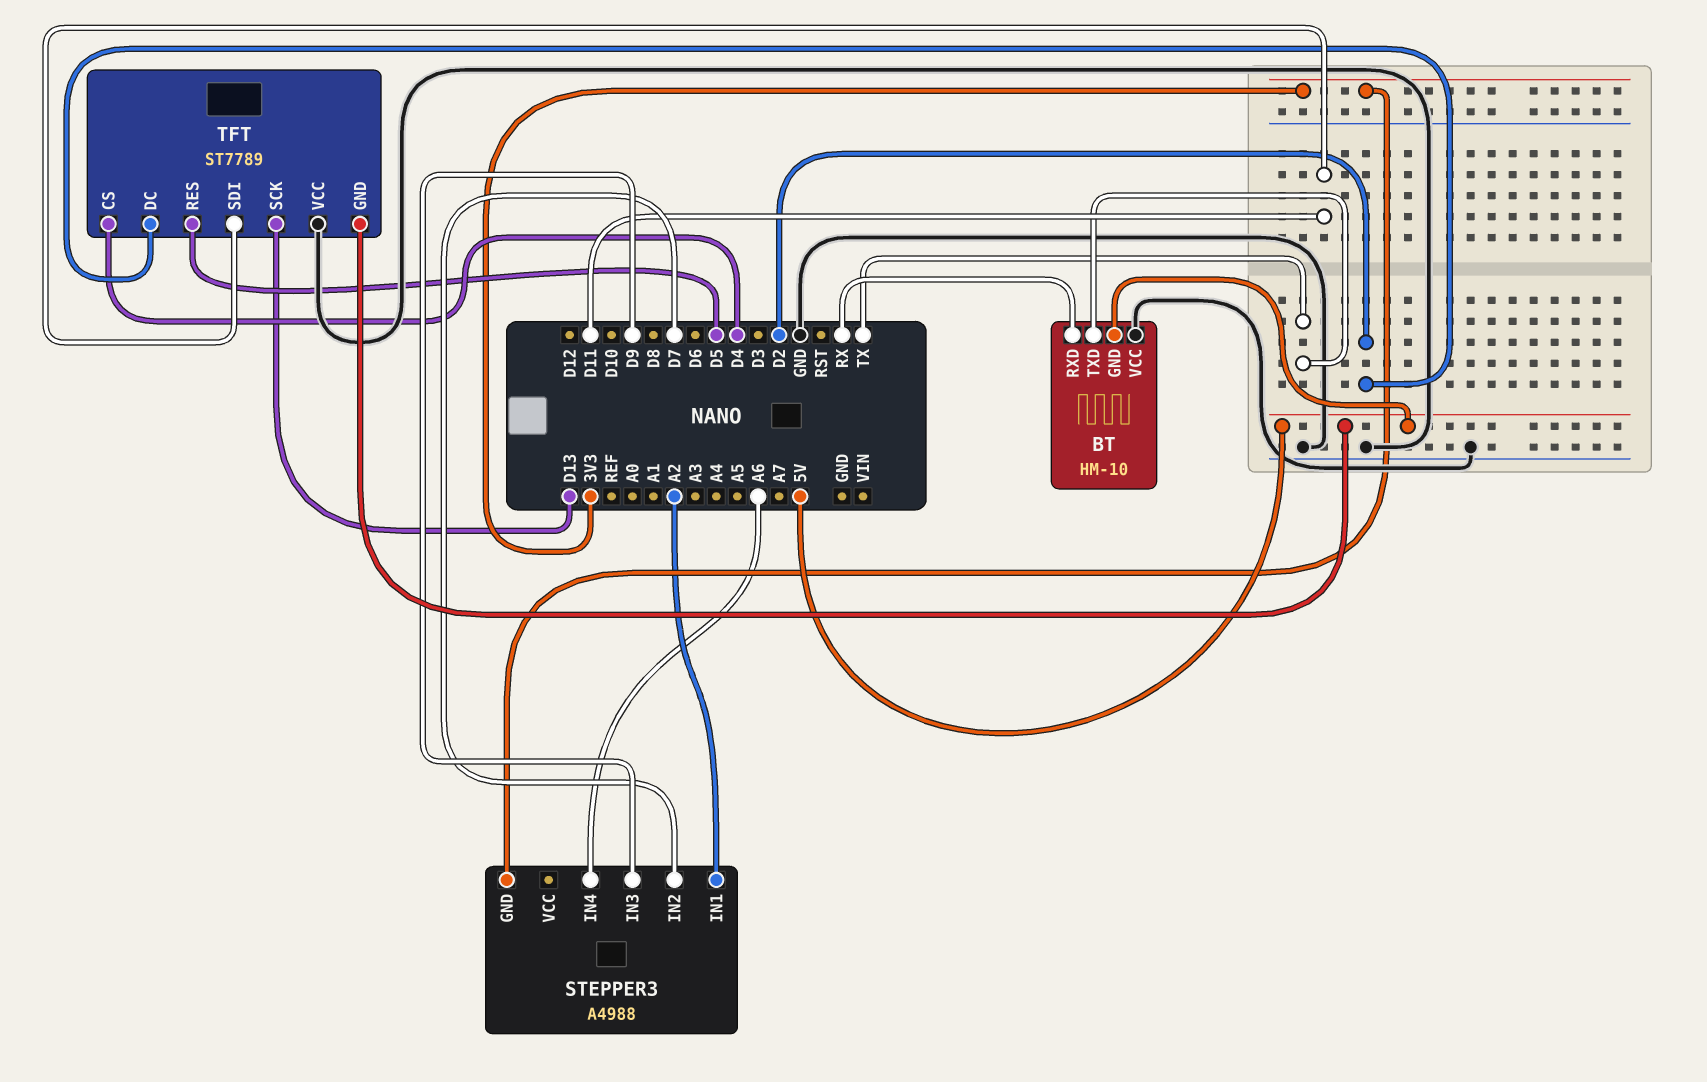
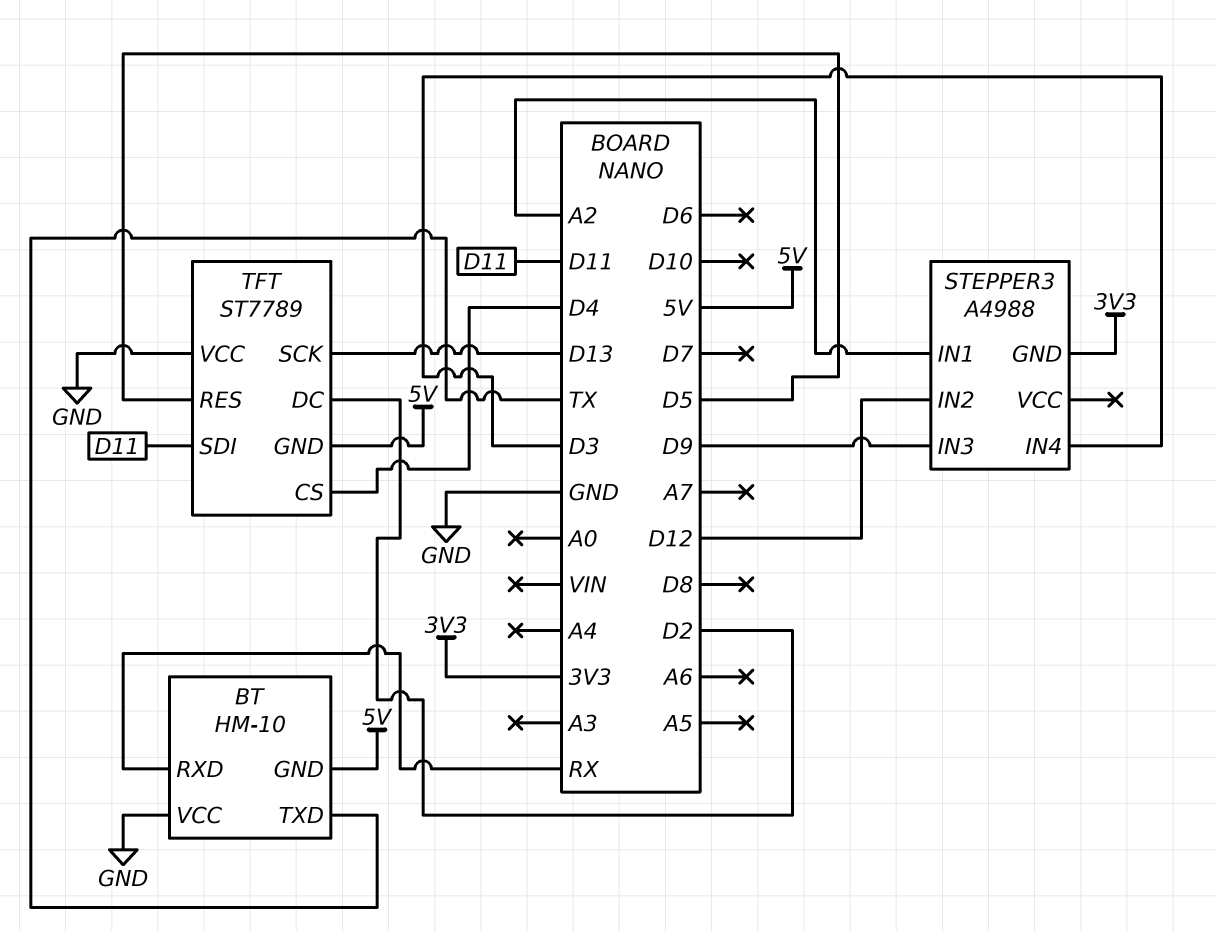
STEPPER3 pin IN2: D7 -> D12
STEPPER3 pin IN4: A6 -> D3

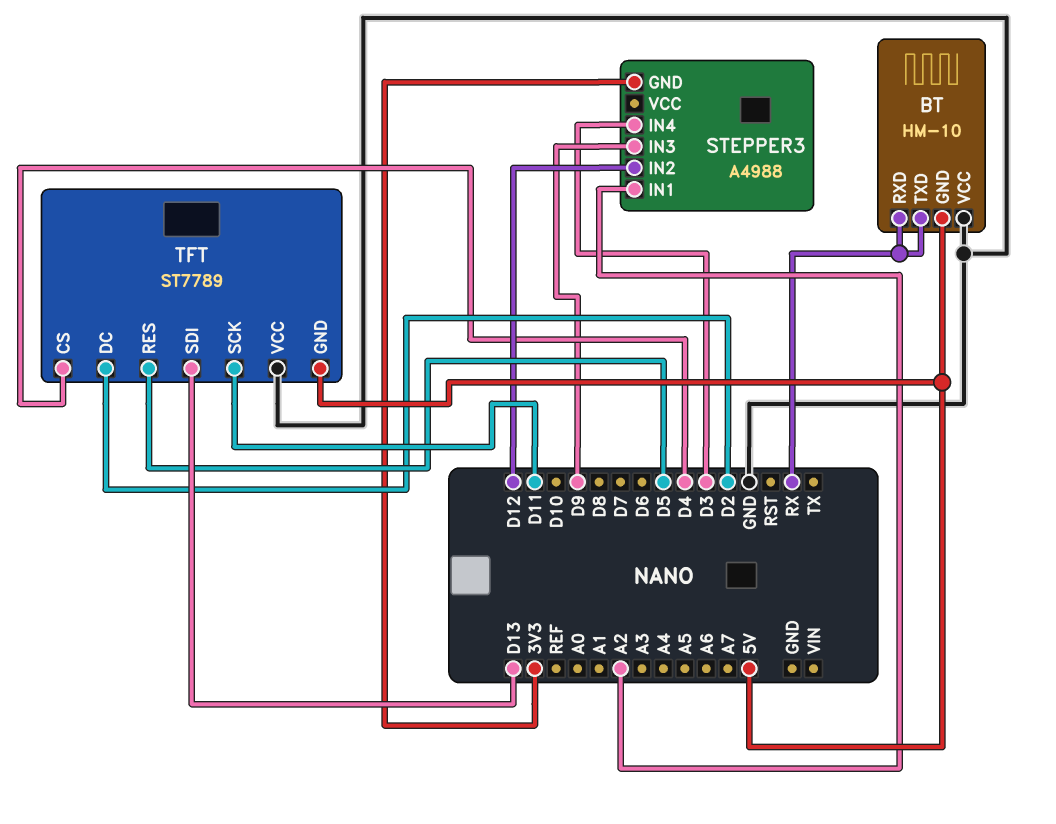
BT pin TXD: TX -> RX
TFT pin SCK: D13 -> D11
TFT pin SDI: D11 -> D13

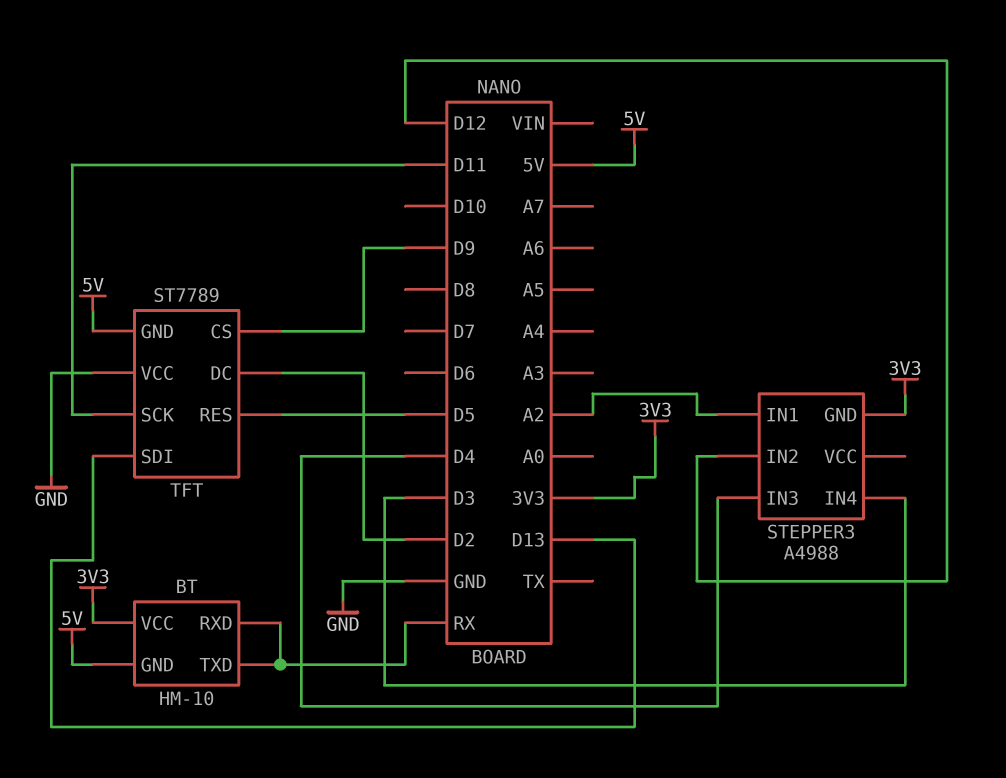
BT pin VCC: GND -> 3V3
STEPPER3 pin IN3: D9 -> D4
TFT pin CS: D4 -> D9

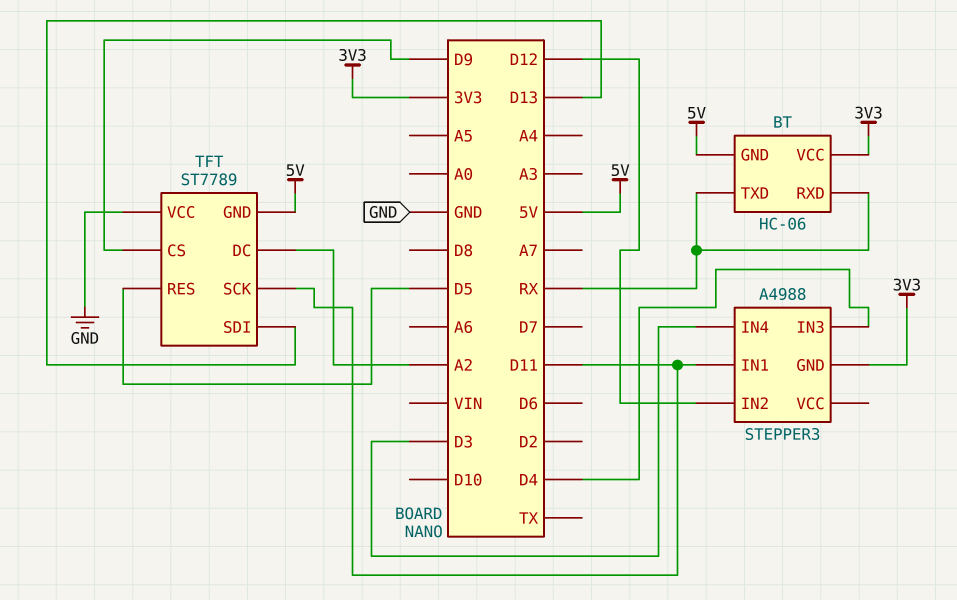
BT: HM-10 -> HC-06
STEPPER3 pin IN1: A2 -> D11
TFT pin DC: D2 -> A2

